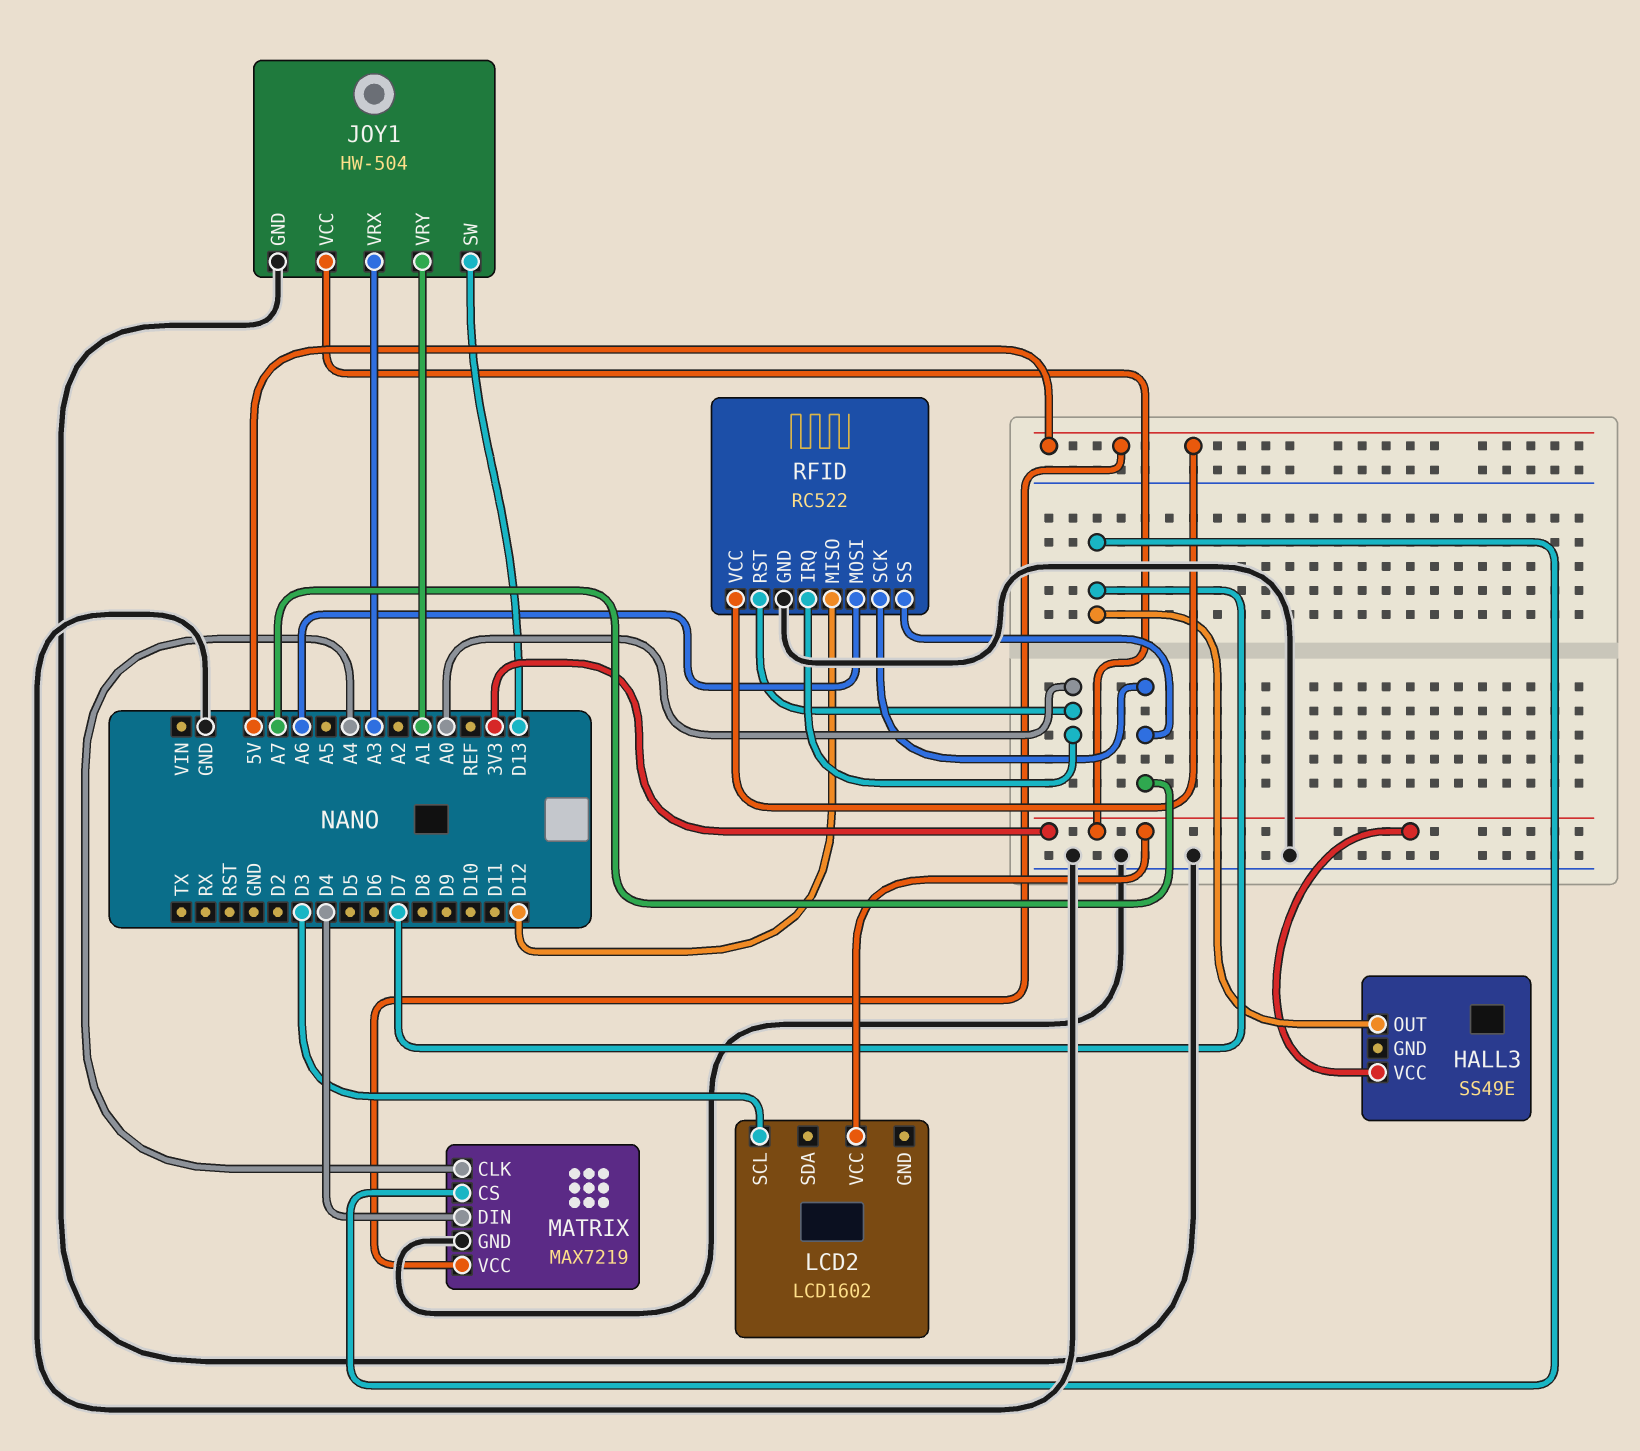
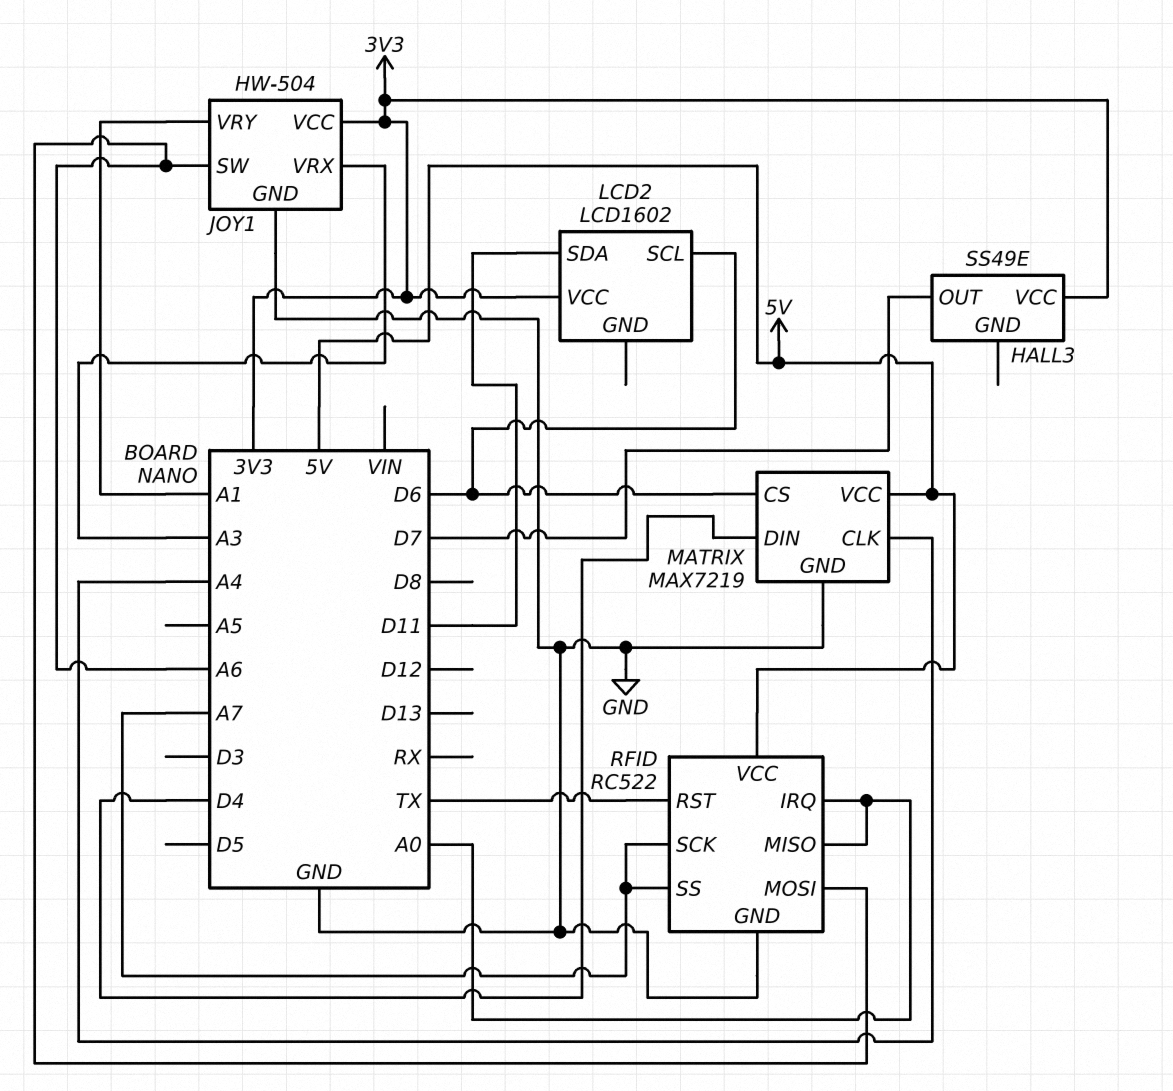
JOY1 pin SW: D13 -> A6
LCD2 pin SCL: D3 -> D6
LCD2 pin SDA: none -> D11
MATRIX pin CS: D7 -> D6
RFID pin MISO: D12 -> A0
RFID pin RST: A0 -> TX

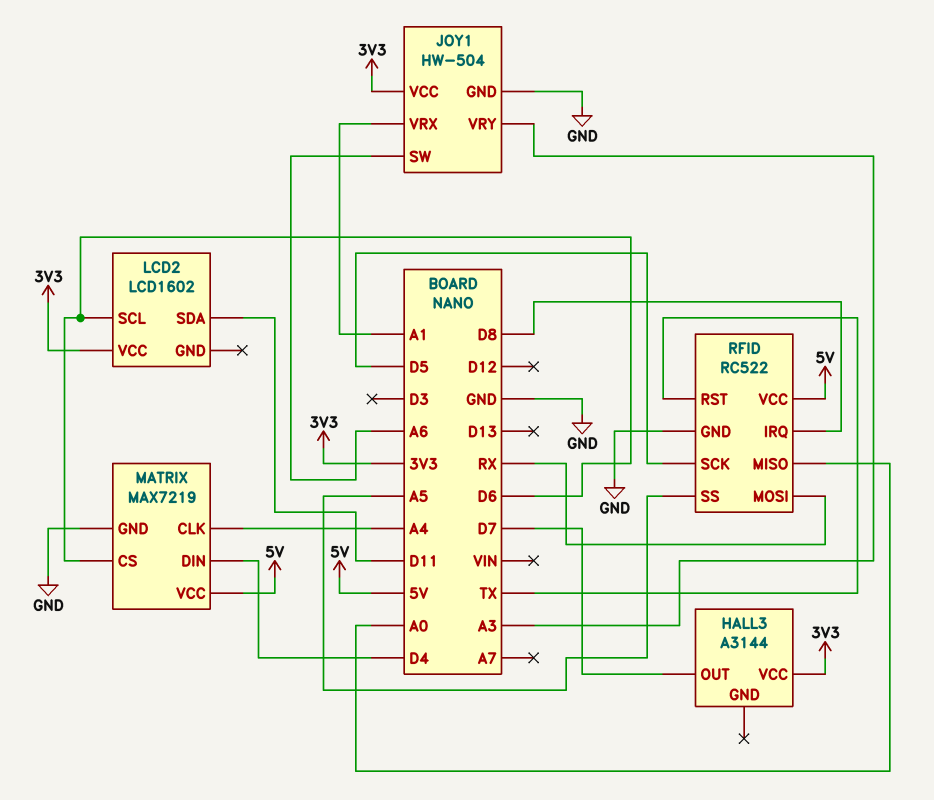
HALL3: SS49E -> A3144
JOY1 pin VRX: A3 -> A1
JOY1 pin VRY: A1 -> A3
RFID pin IRQ: A0 -> D8
RFID pin MOSI: A6 -> RX
RFID pin SCK: A7 -> D5
RFID pin SS: A7 -> A5

